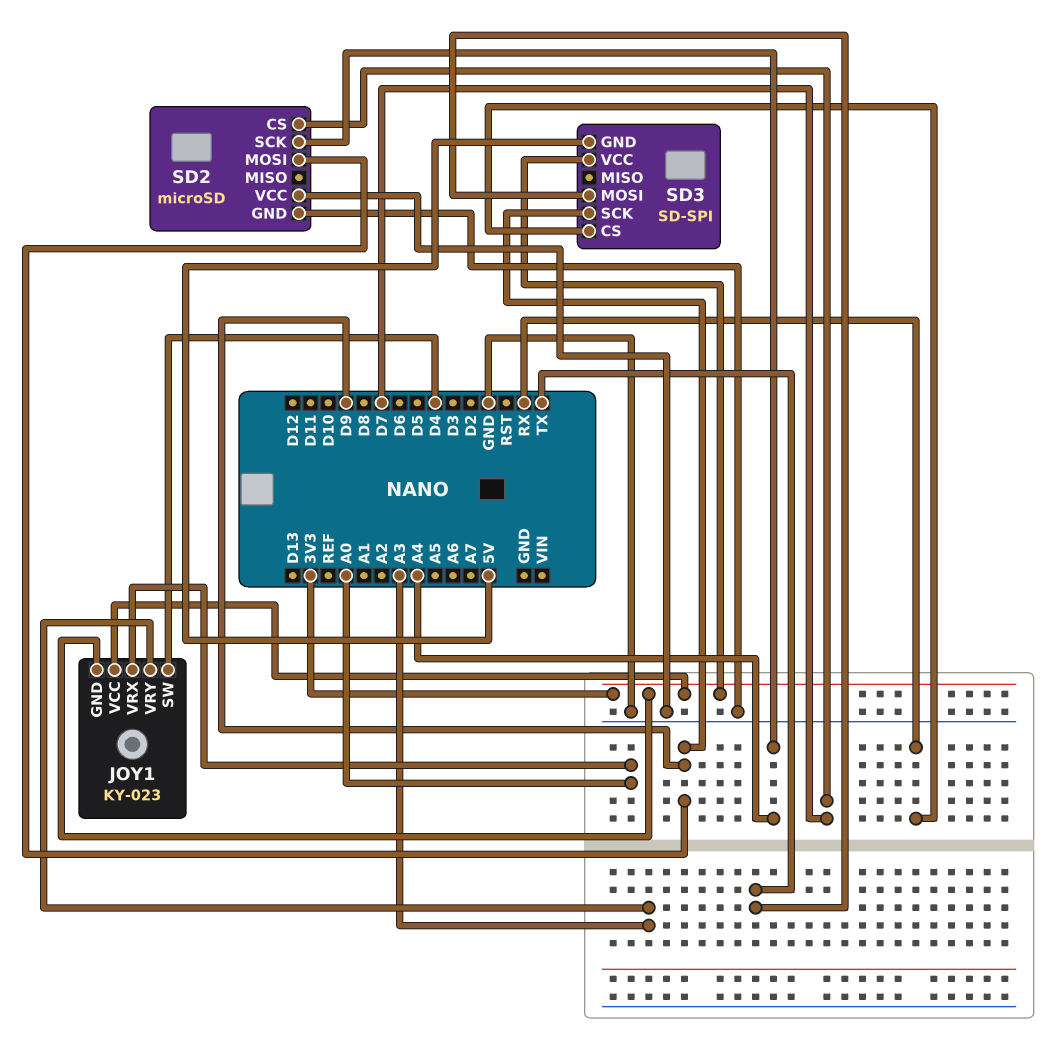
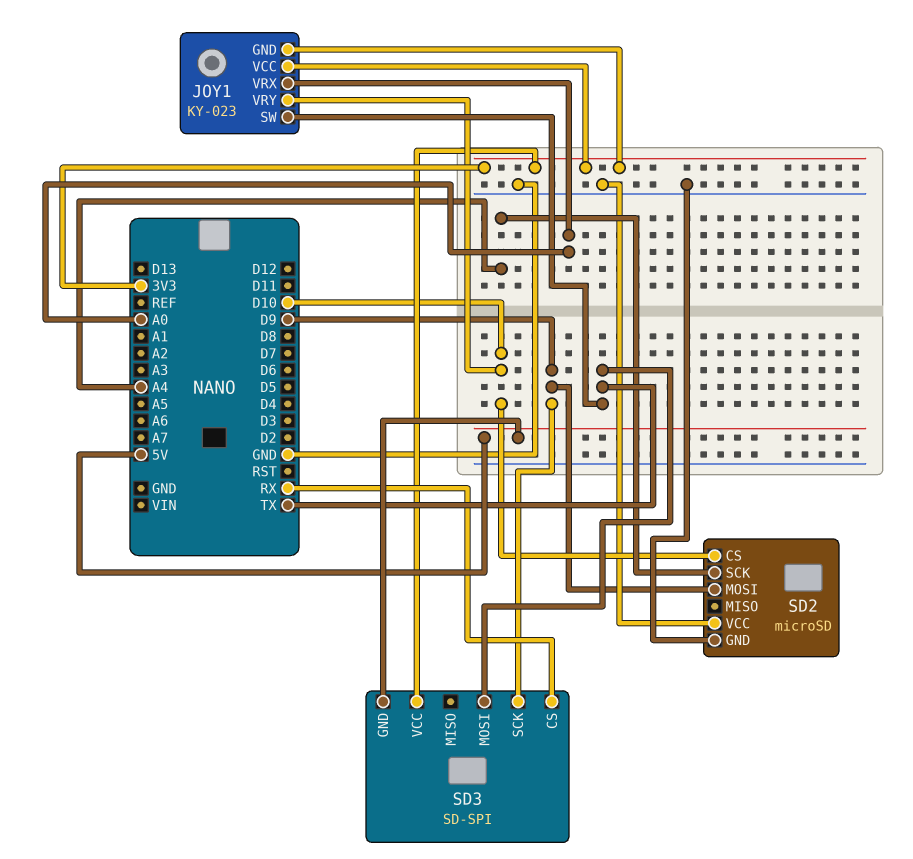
JOY1 pin SW: D4 -> TX
JOY1 pin VRY: A3 -> D10
SD2 pin CS: D7 -> D10

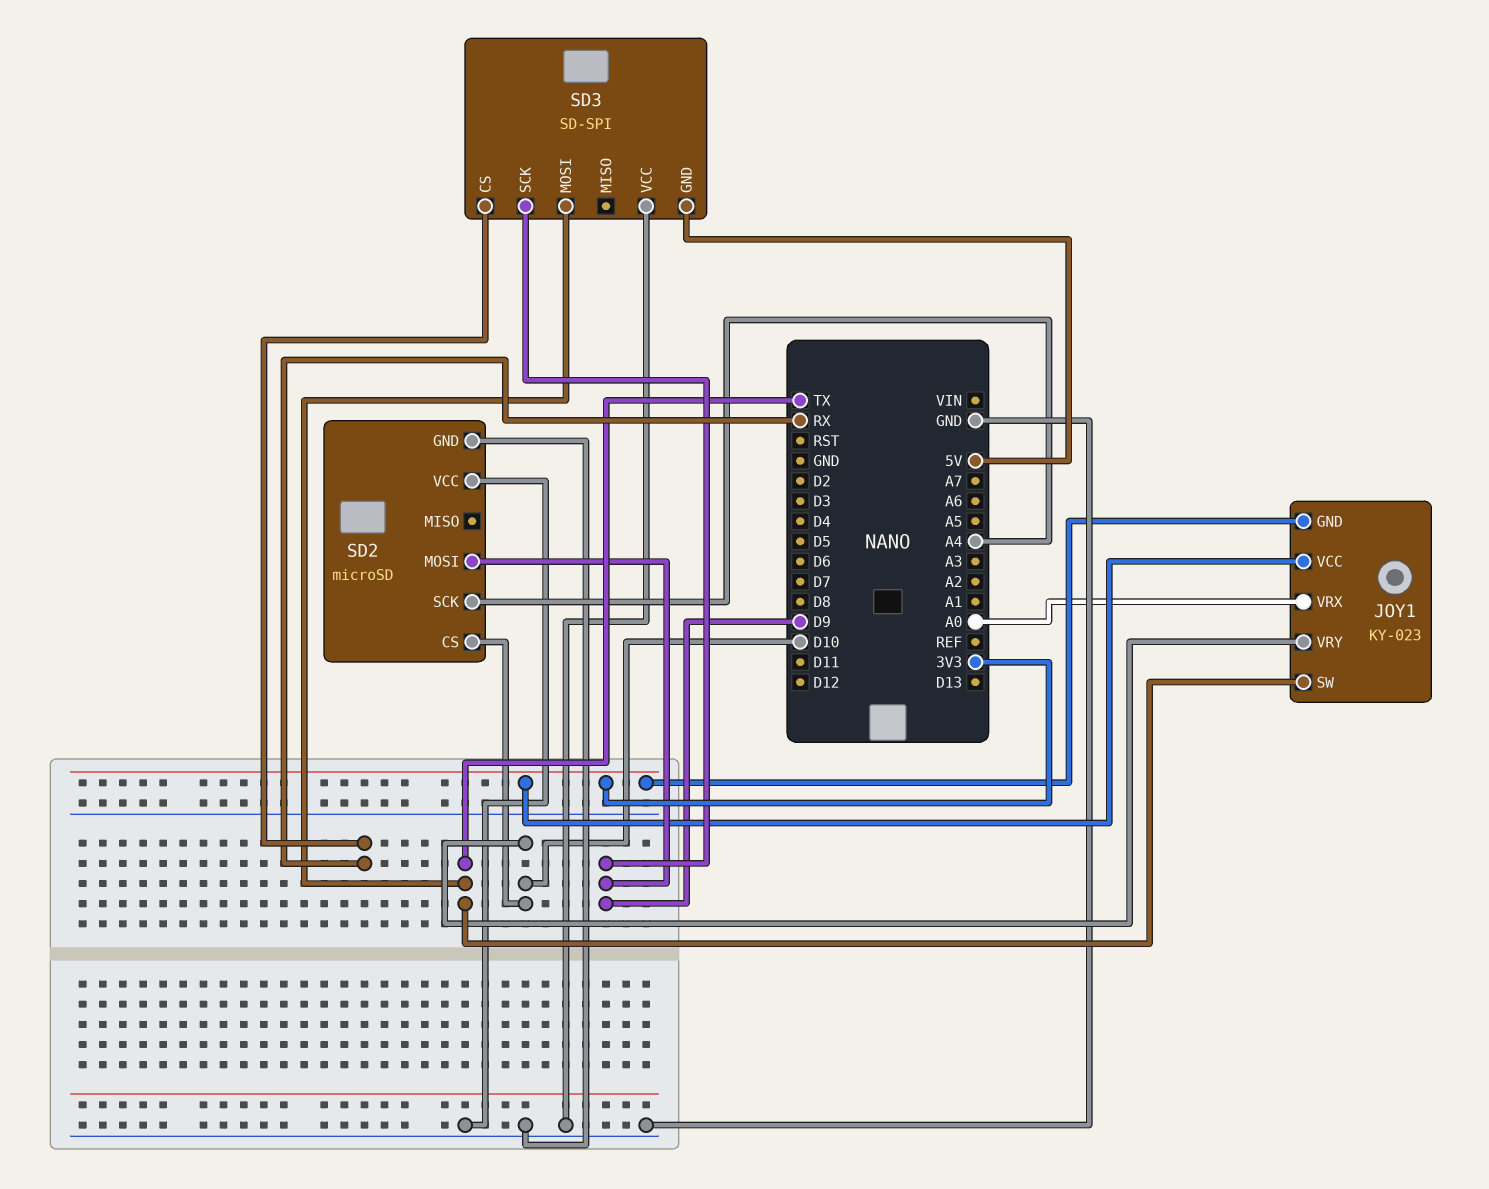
SD3 pin VCC: 3V3 -> GND

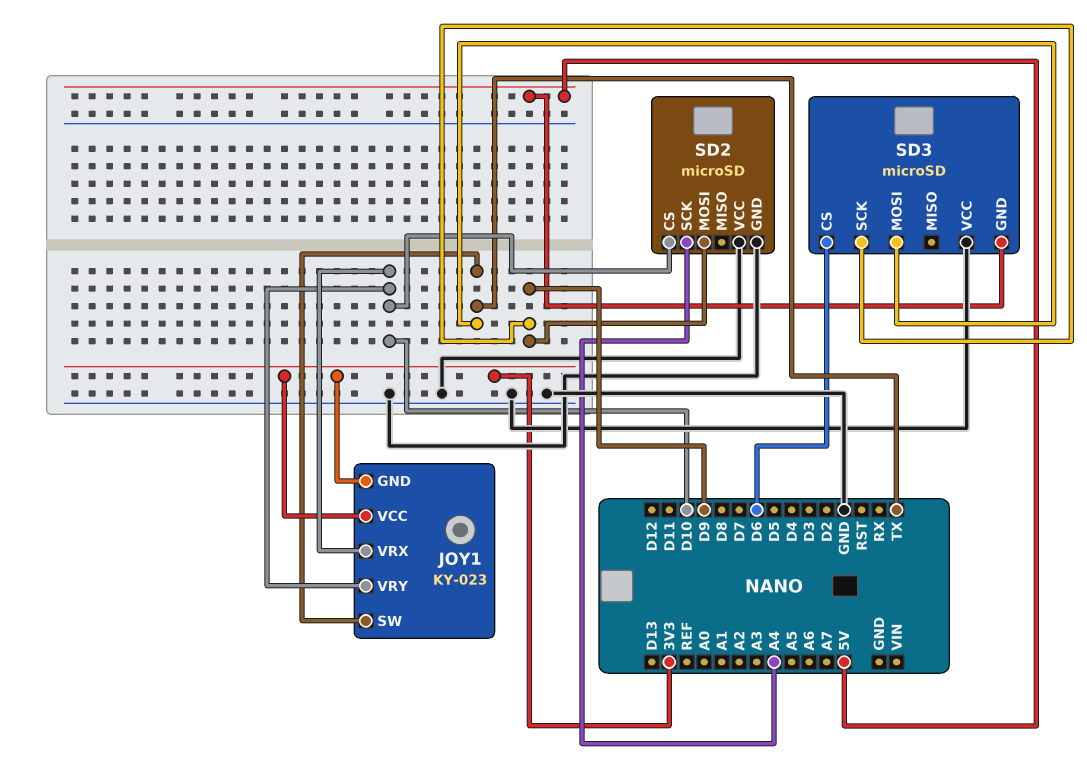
JOY1 pin VRX: A0 -> D10
SD3: SD-SPI -> microSD
SD3 pin CS: RX -> D6

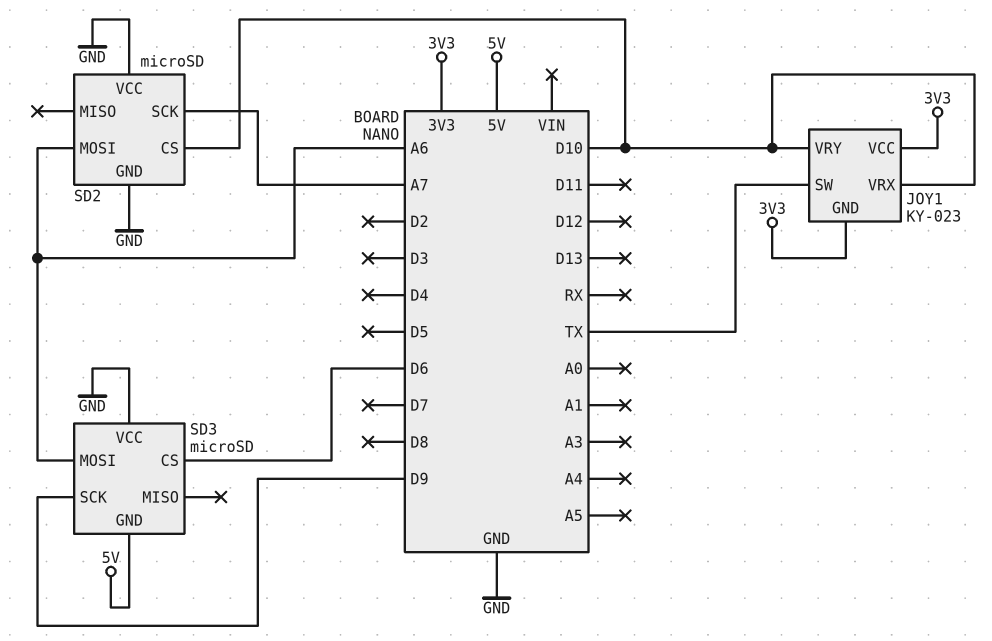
SD2 pin MOSI: D9 -> A6
SD2 pin SCK: A4 -> A7
SD3 pin MOSI: TX -> A6

